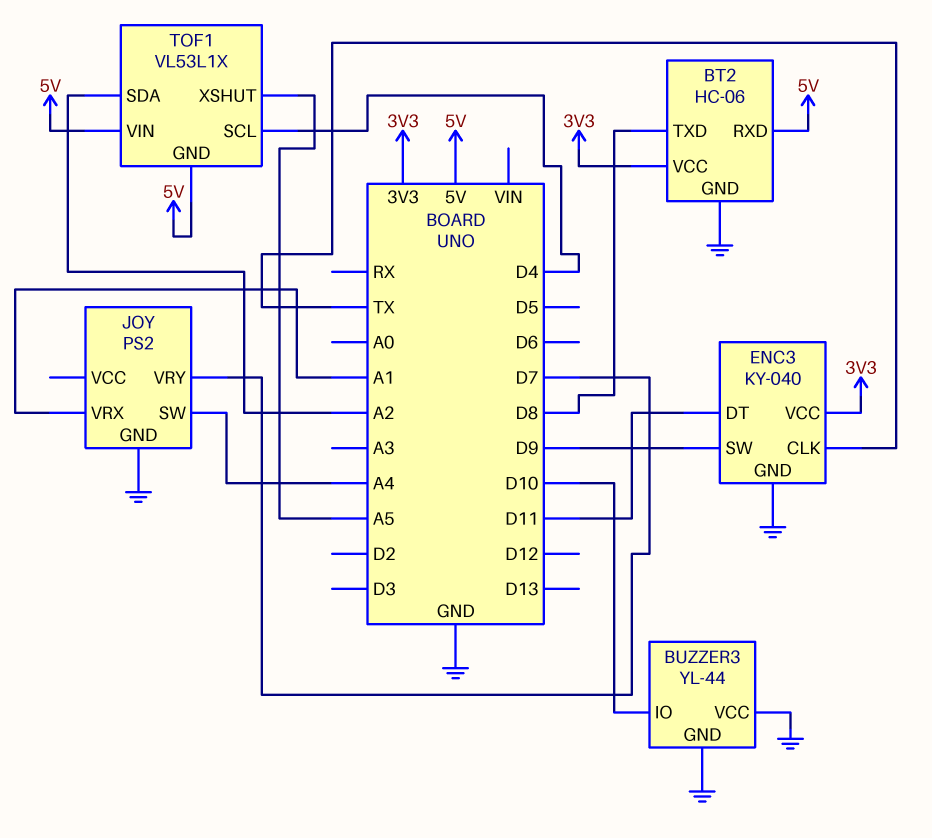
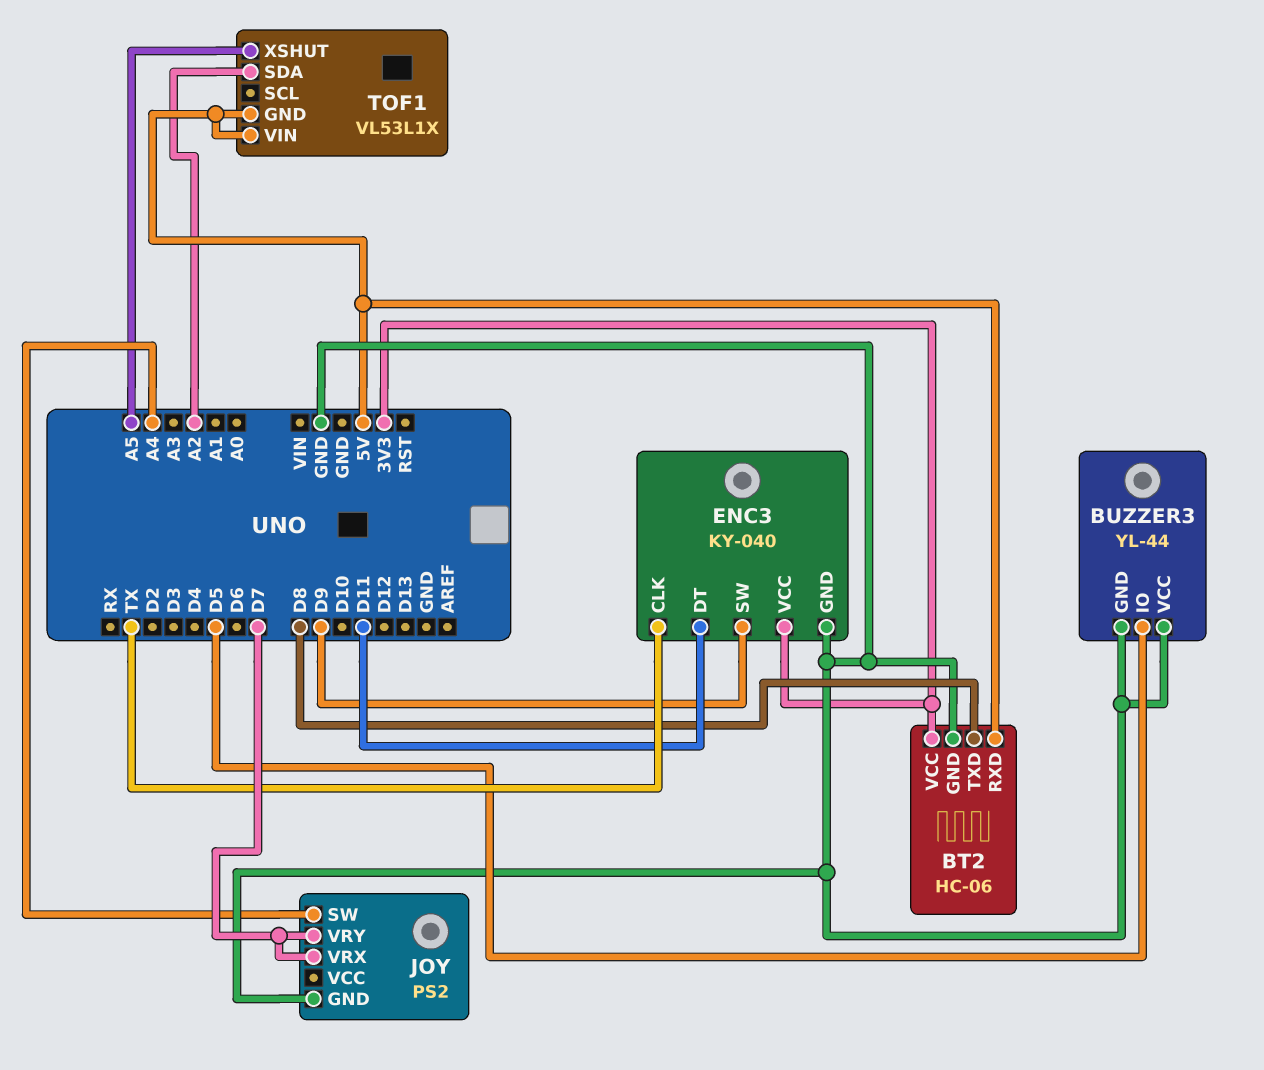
BUZZER3 pin IO: D10 -> D5
JOY pin VRX: A1 -> D7
TOF1 pin SCL: D4 -> none

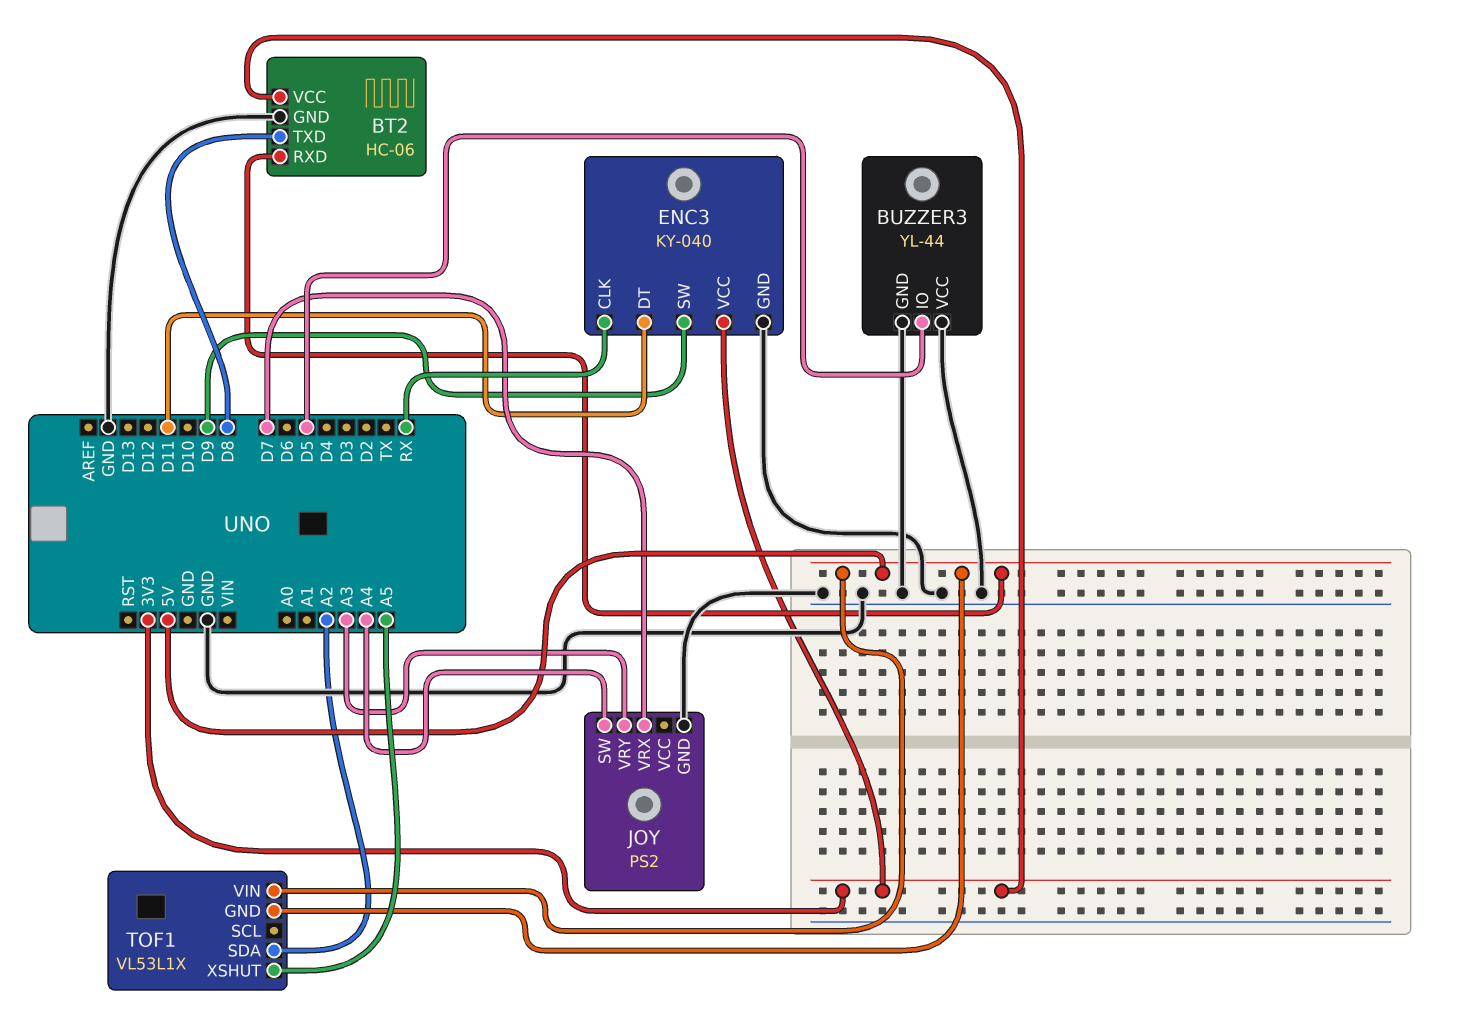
ENC3 pin CLK: TX -> RX
JOY pin VRY: D7 -> A3

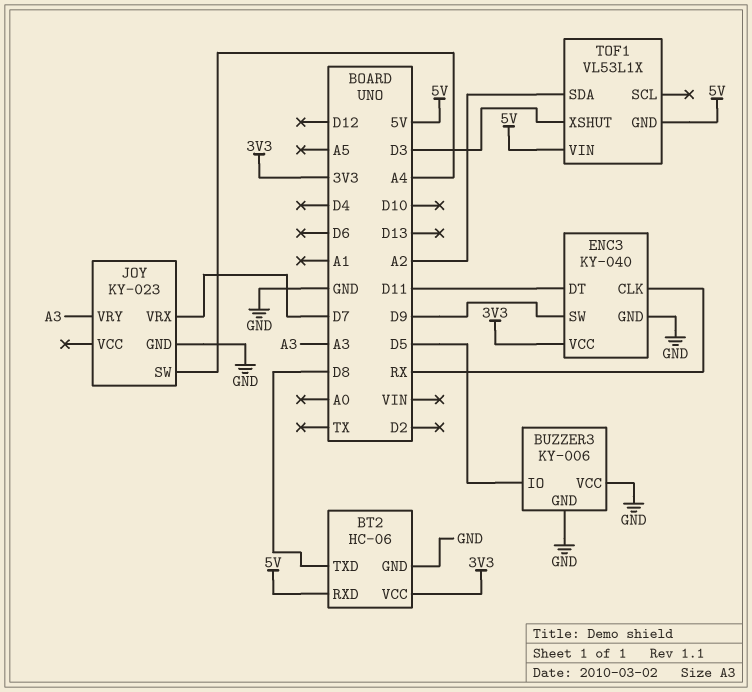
BUZZER3: YL-44 -> KY-006
JOY: PS2 -> KY-023
TOF1 pin XSHUT: A5 -> D3

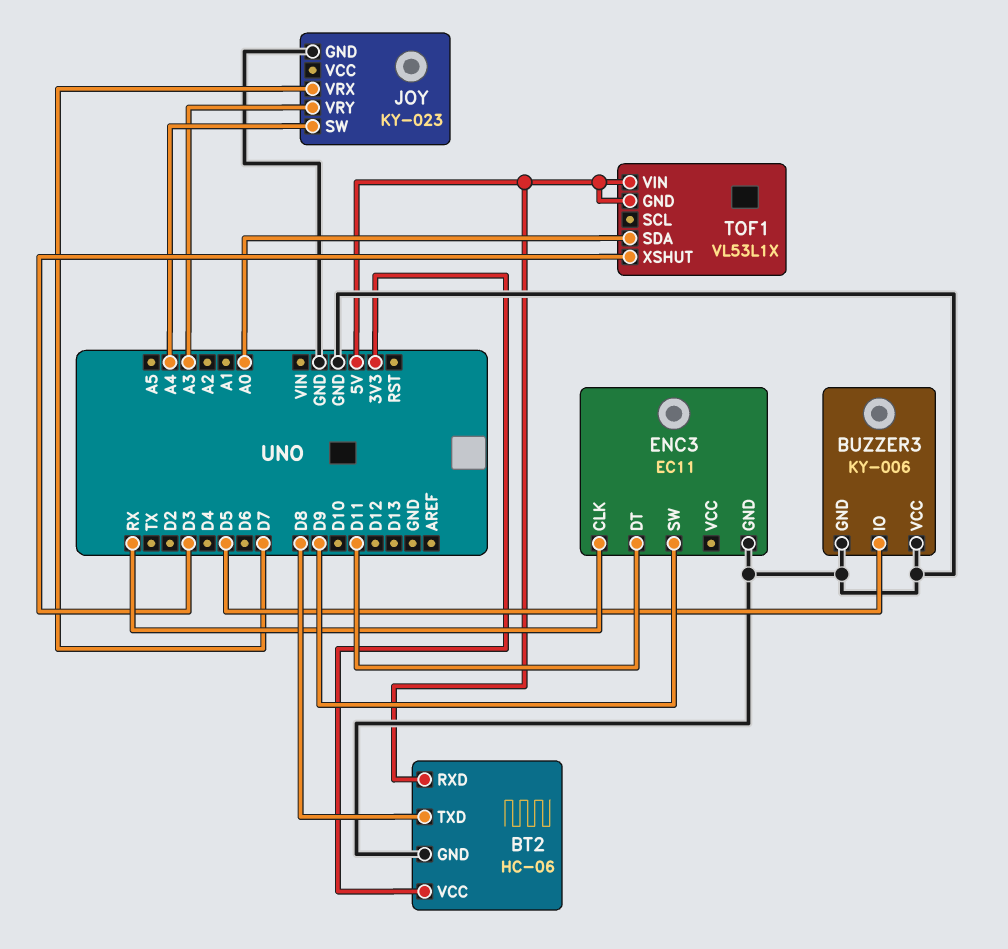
ENC3: KY-040 -> EC11
ENC3 pin VCC: 3V3 -> none
TOF1 pin SDA: A2 -> A0

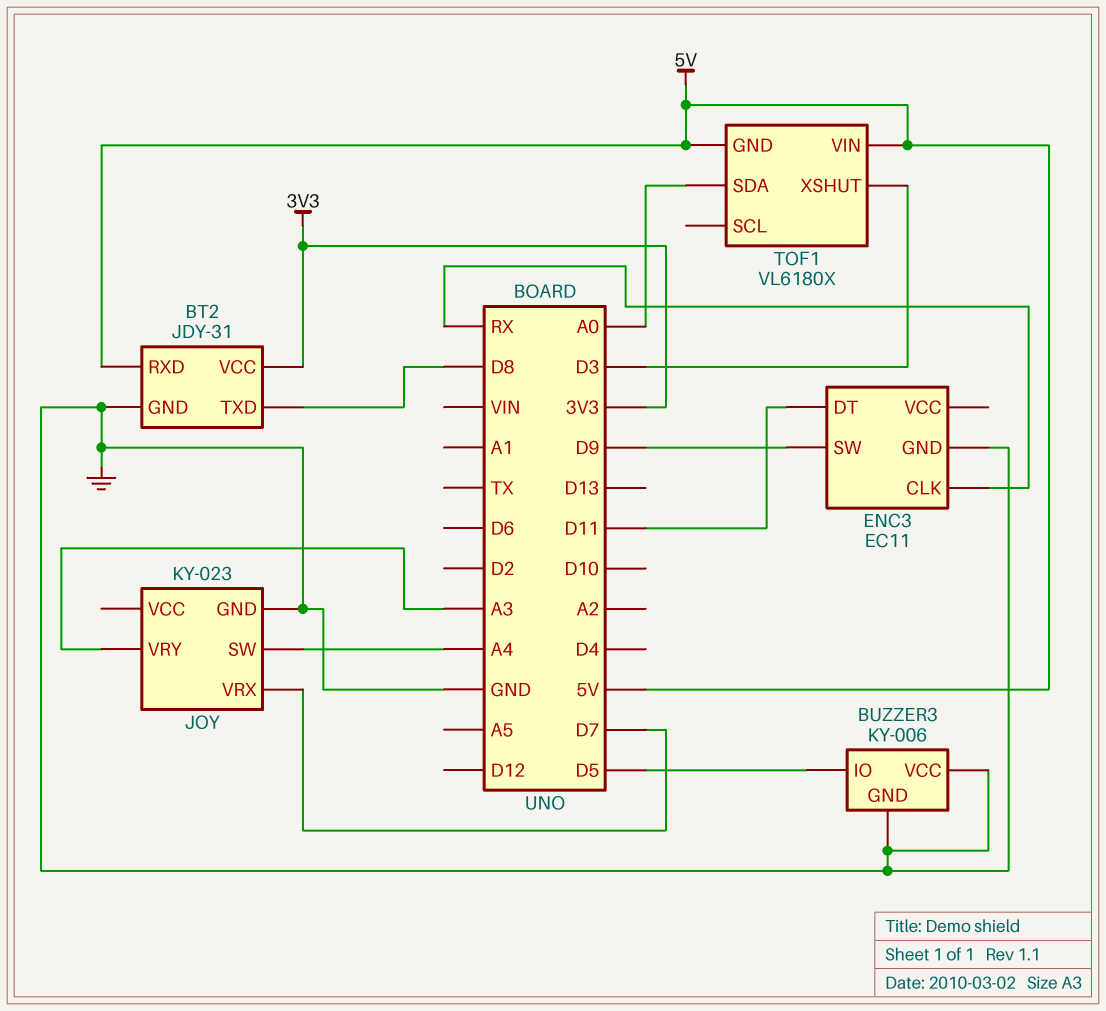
BT2: HC-06 -> JDY-31
TOF1: VL53L1X -> VL6180X

